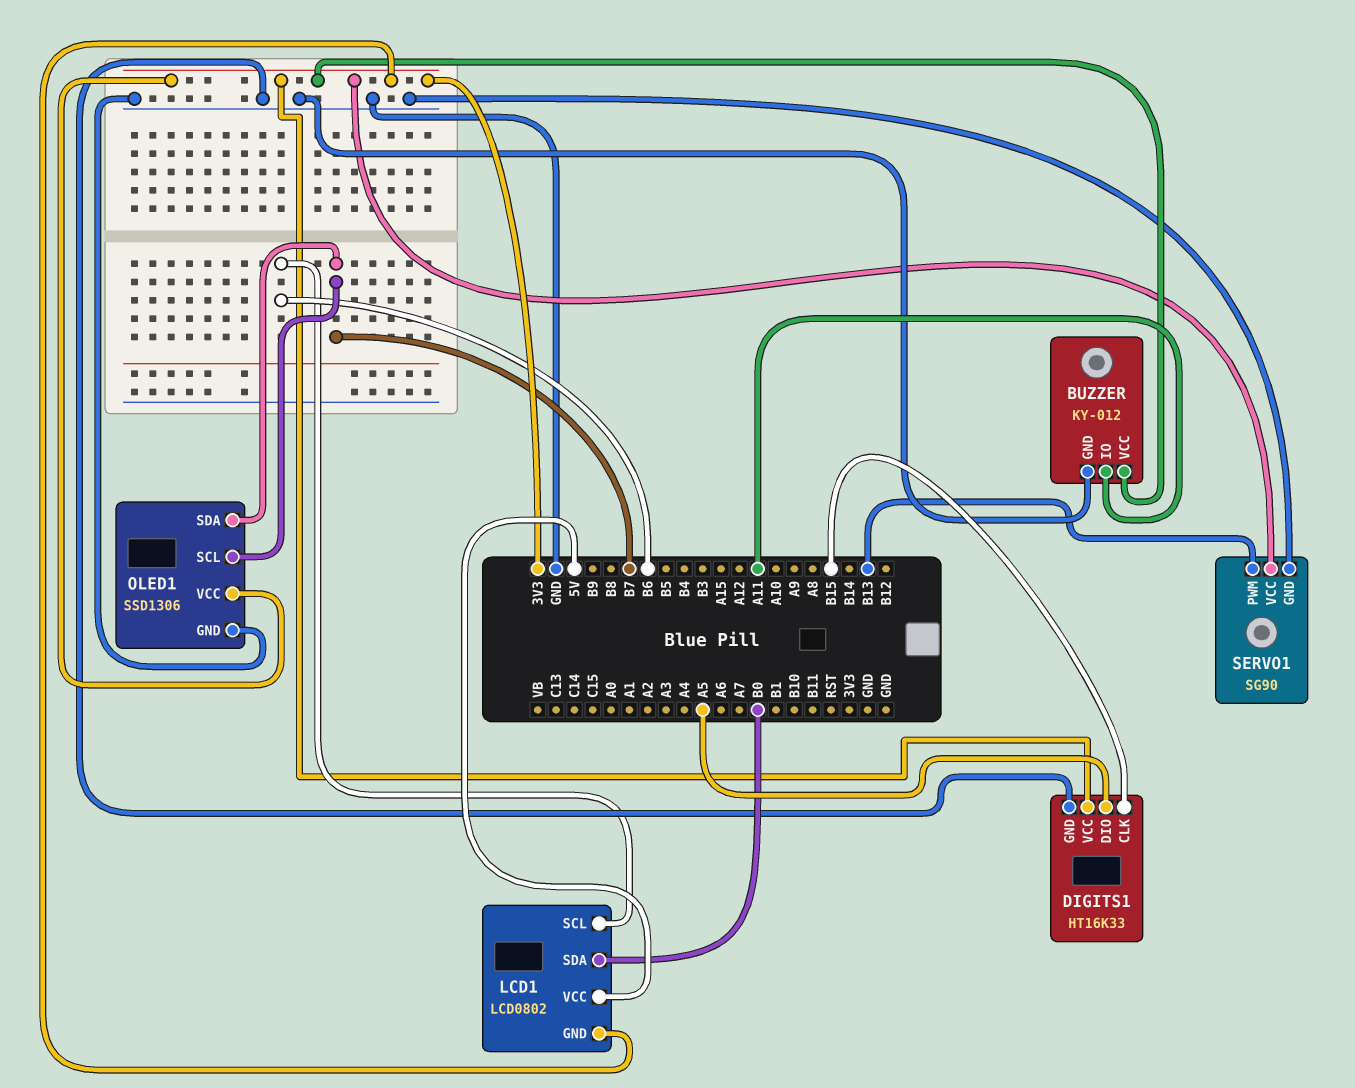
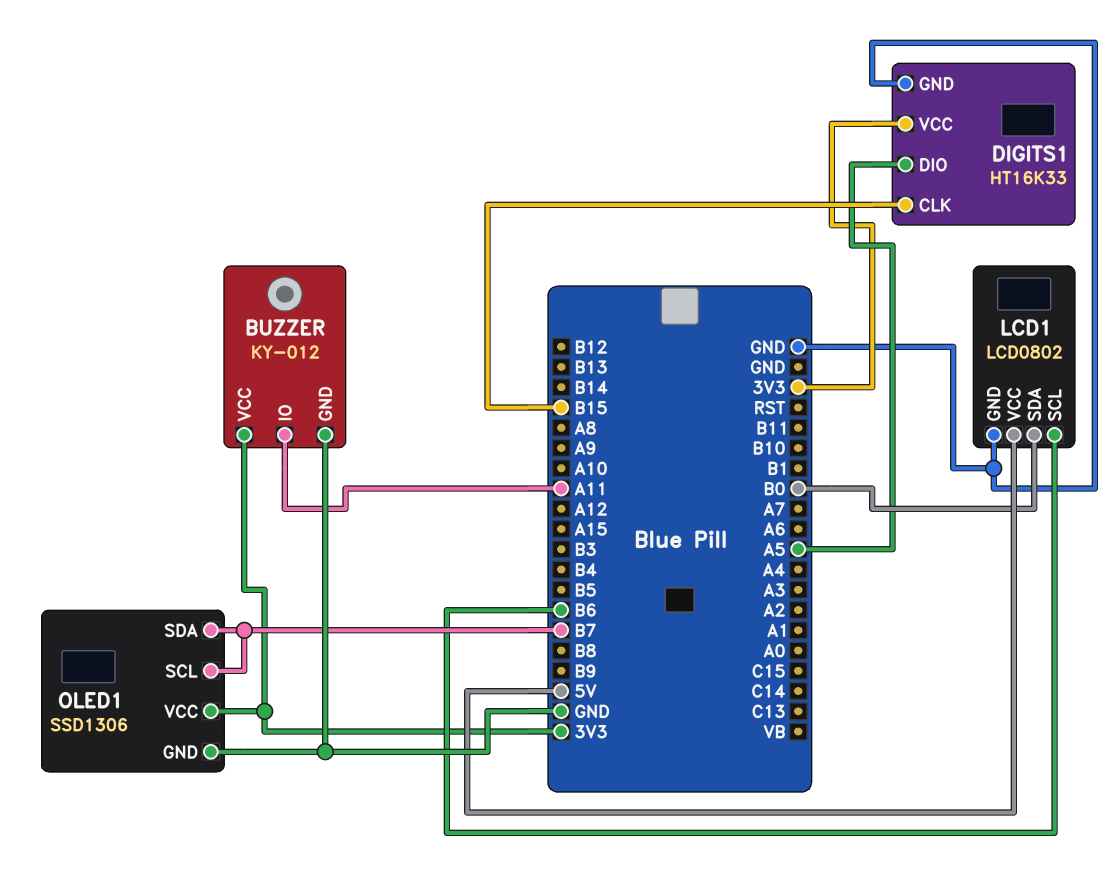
LCD1 pin GND: 3V3 -> GND
SERVO1: SG90 -> none
SERVO1 pin GND: GND -> none
SERVO1 pin PWM: B13 -> none
SERVO1 pin VCC: 3V3 -> none

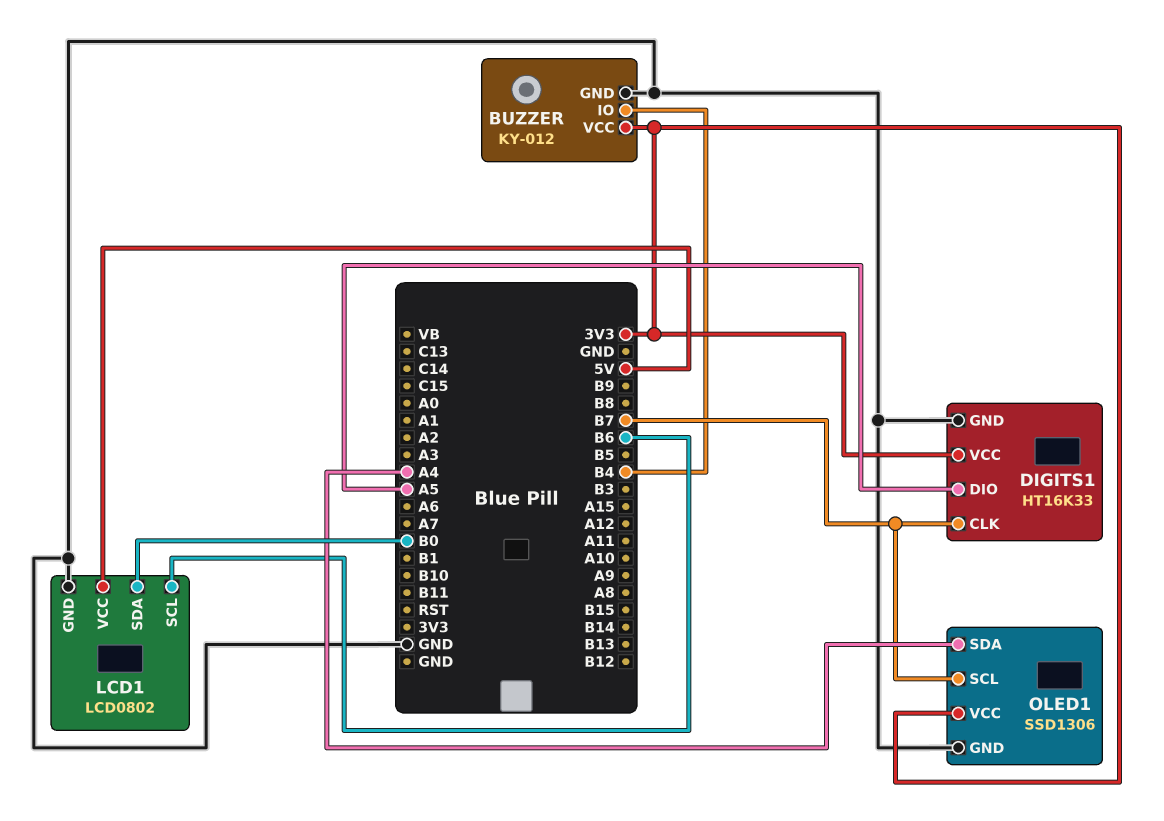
BUZZER pin IO: A11 -> B4
DIGITS1 pin CLK: B15 -> B7
OLED1 pin SDA: B7 -> A4

